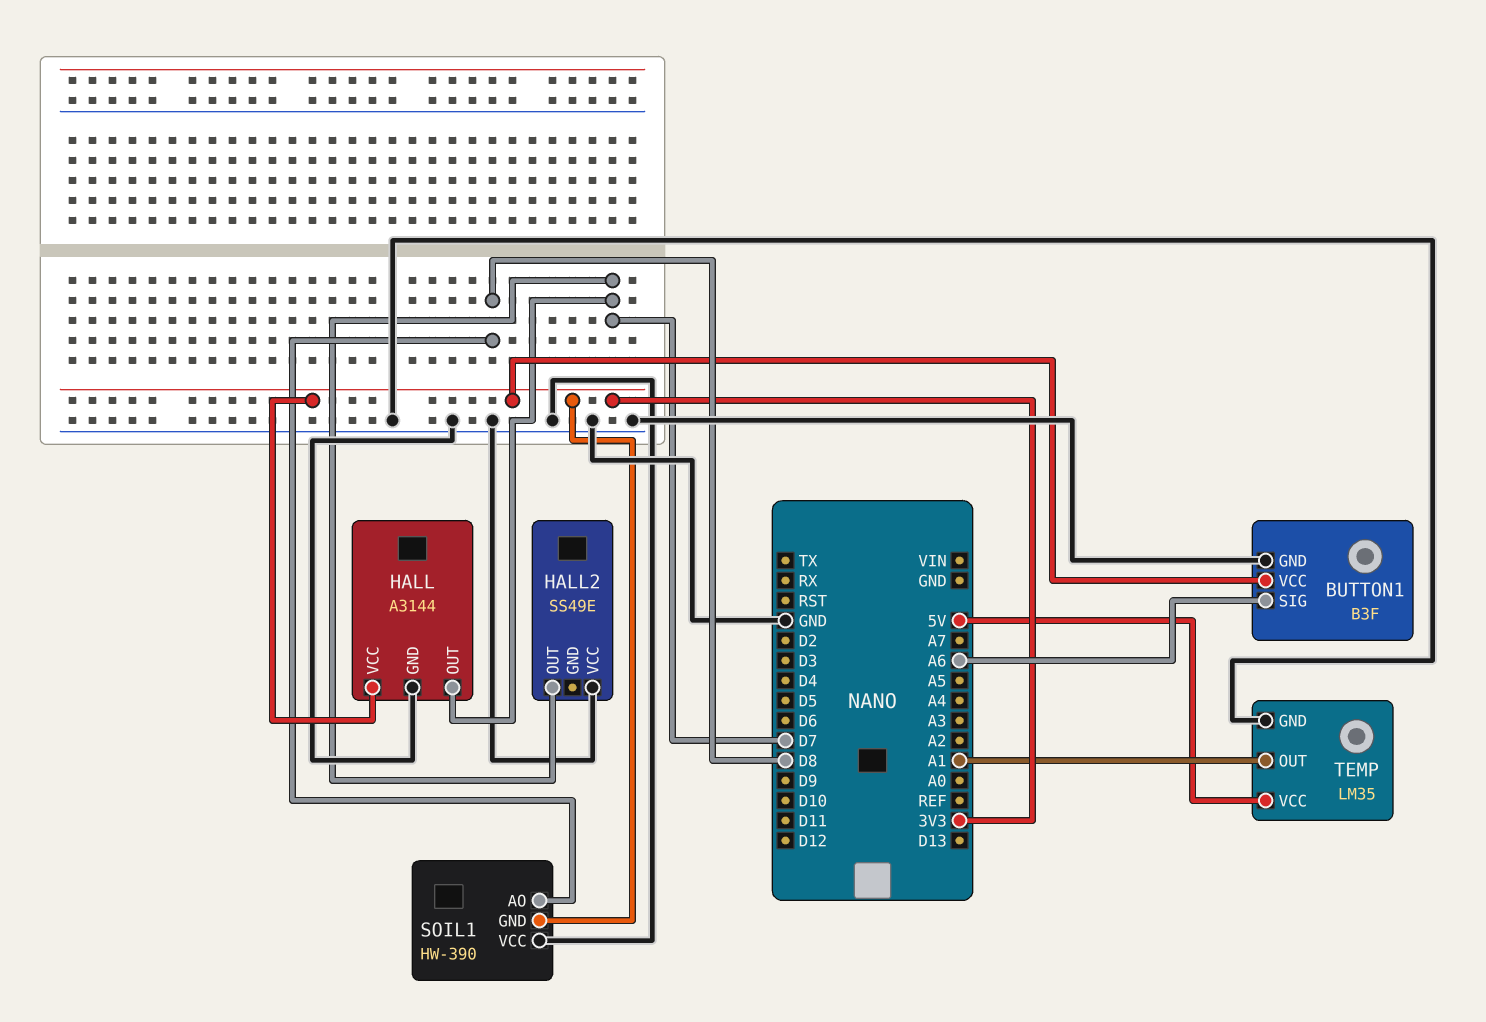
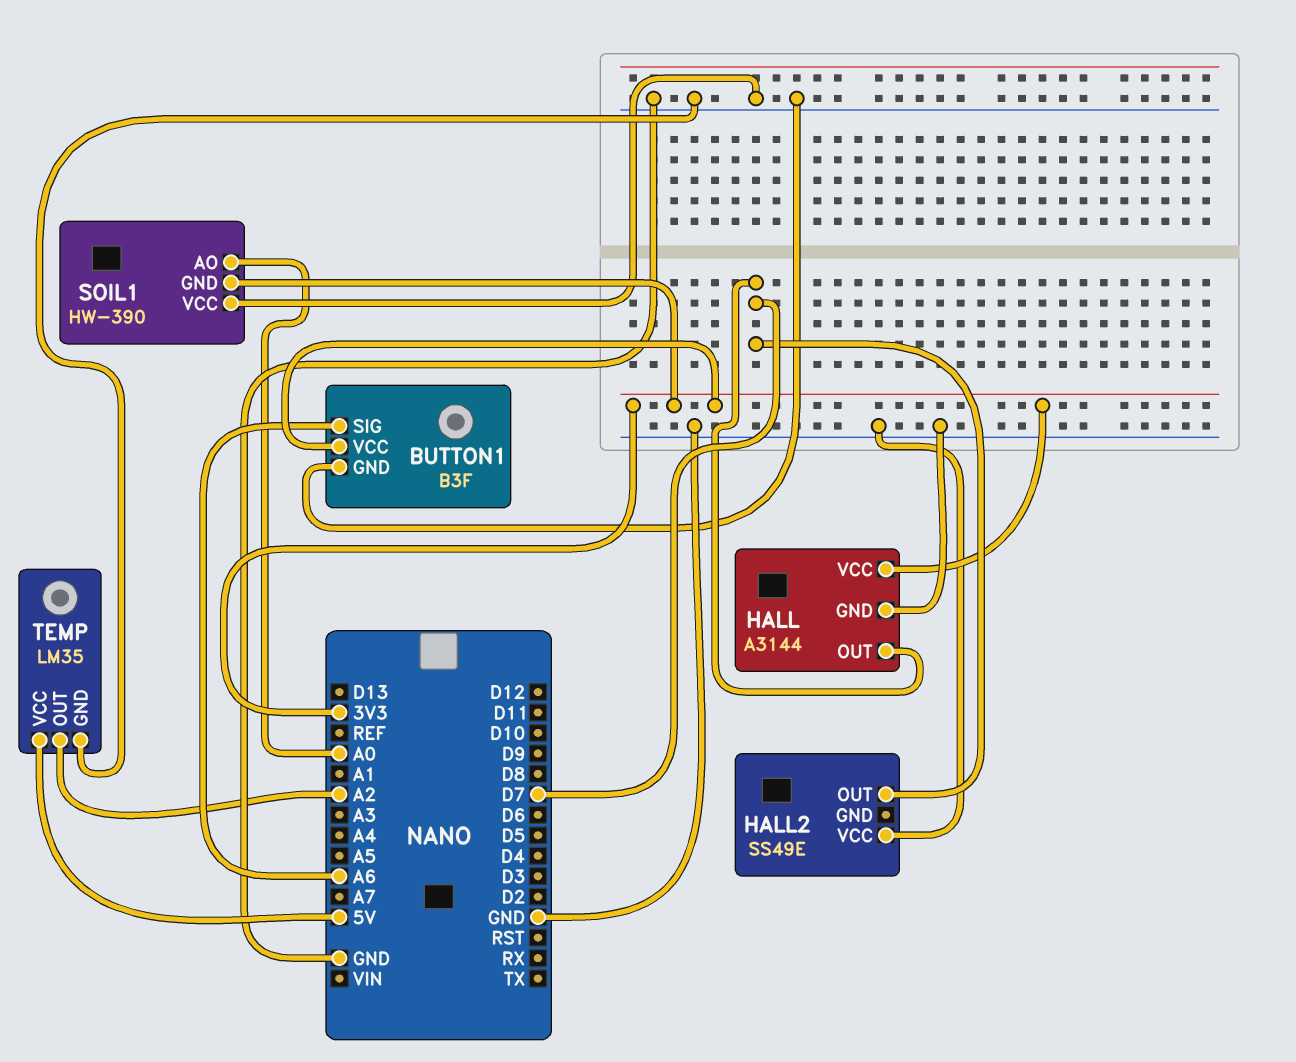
SOIL1 pin AO: D8 -> A0
TEMP pin OUT: A1 -> A2

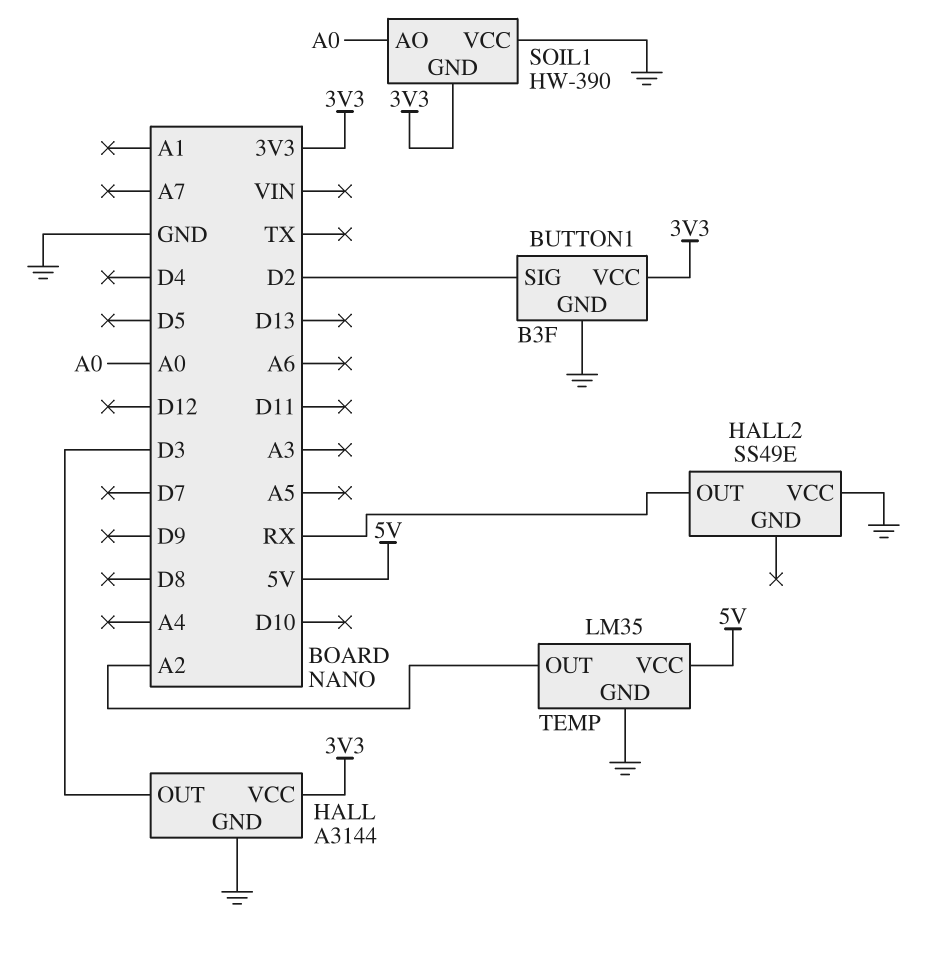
BUTTON1 pin SIG: A6 -> D2
HALL pin OUT: D7 -> D3
HALL2 pin OUT: D7 -> RX

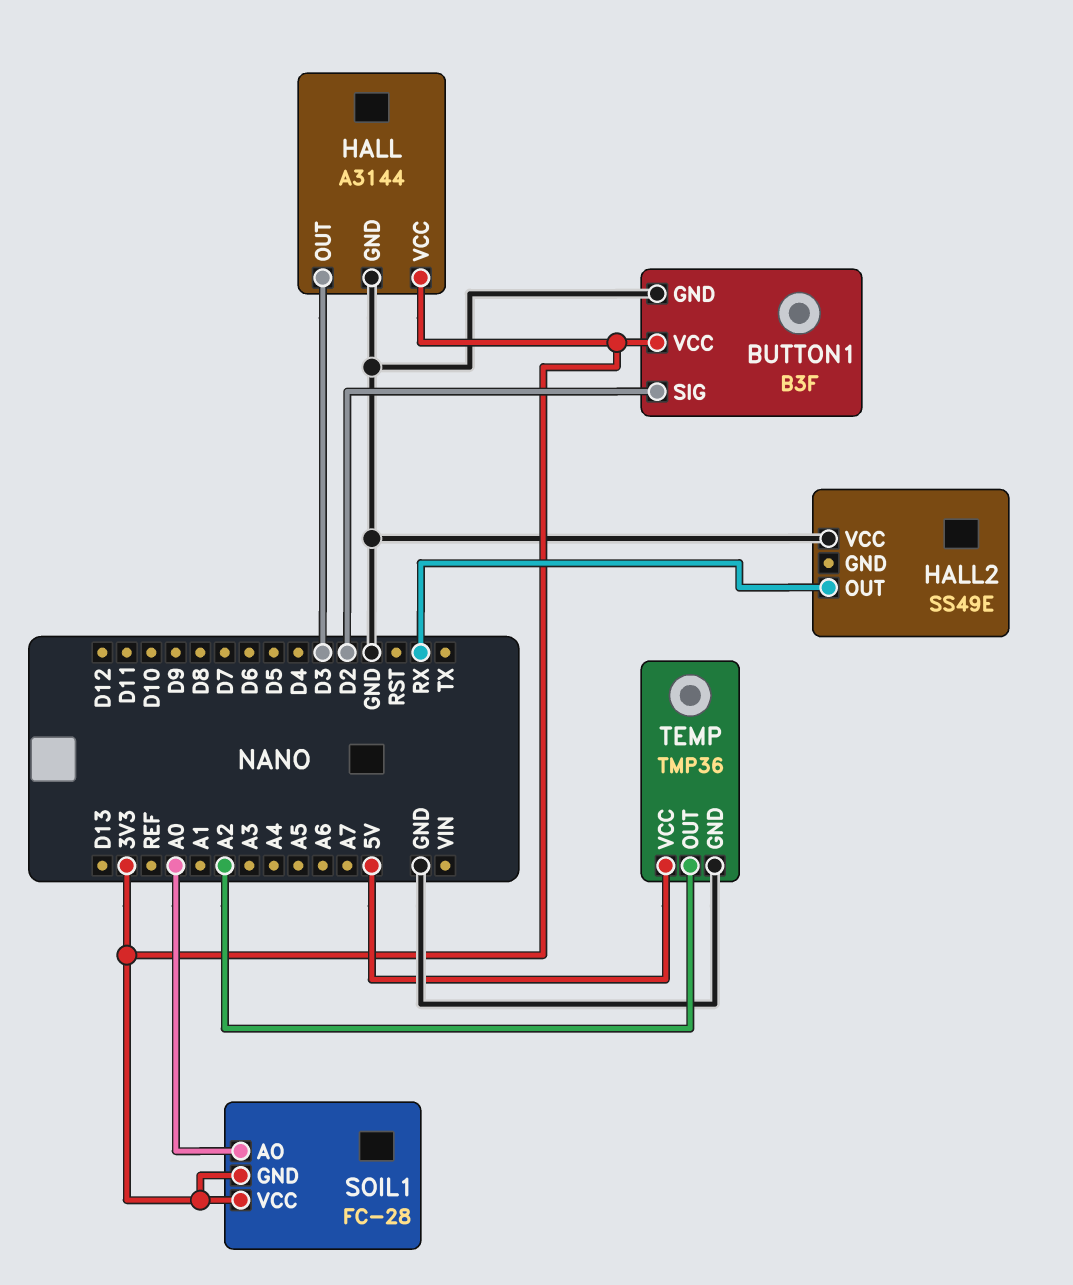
SOIL1: HW-390 -> FC-28
SOIL1 pin VCC: GND -> 3V3
TEMP: LM35 -> TMP36

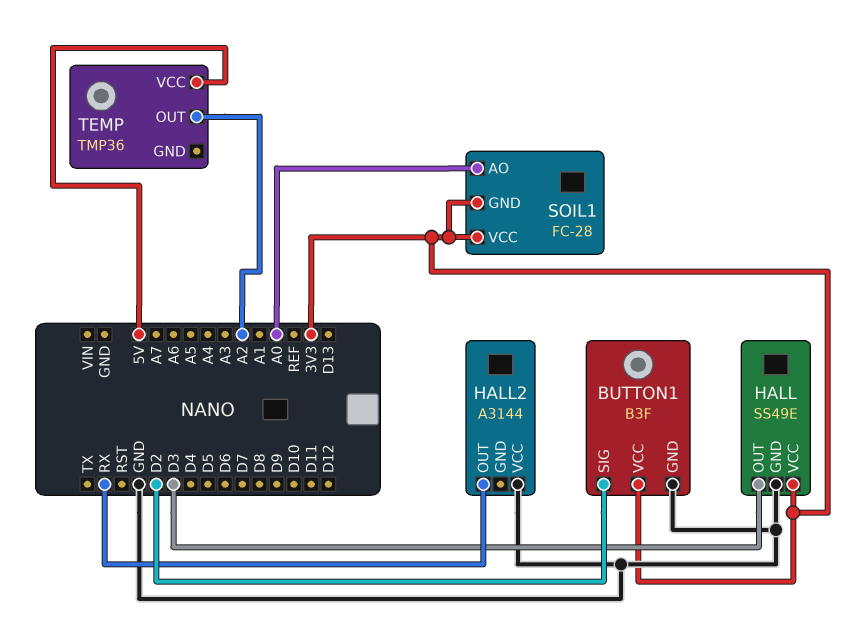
HALL: A3144 -> SS49E
HALL2: SS49E -> A3144
TEMP pin GND: GND -> none

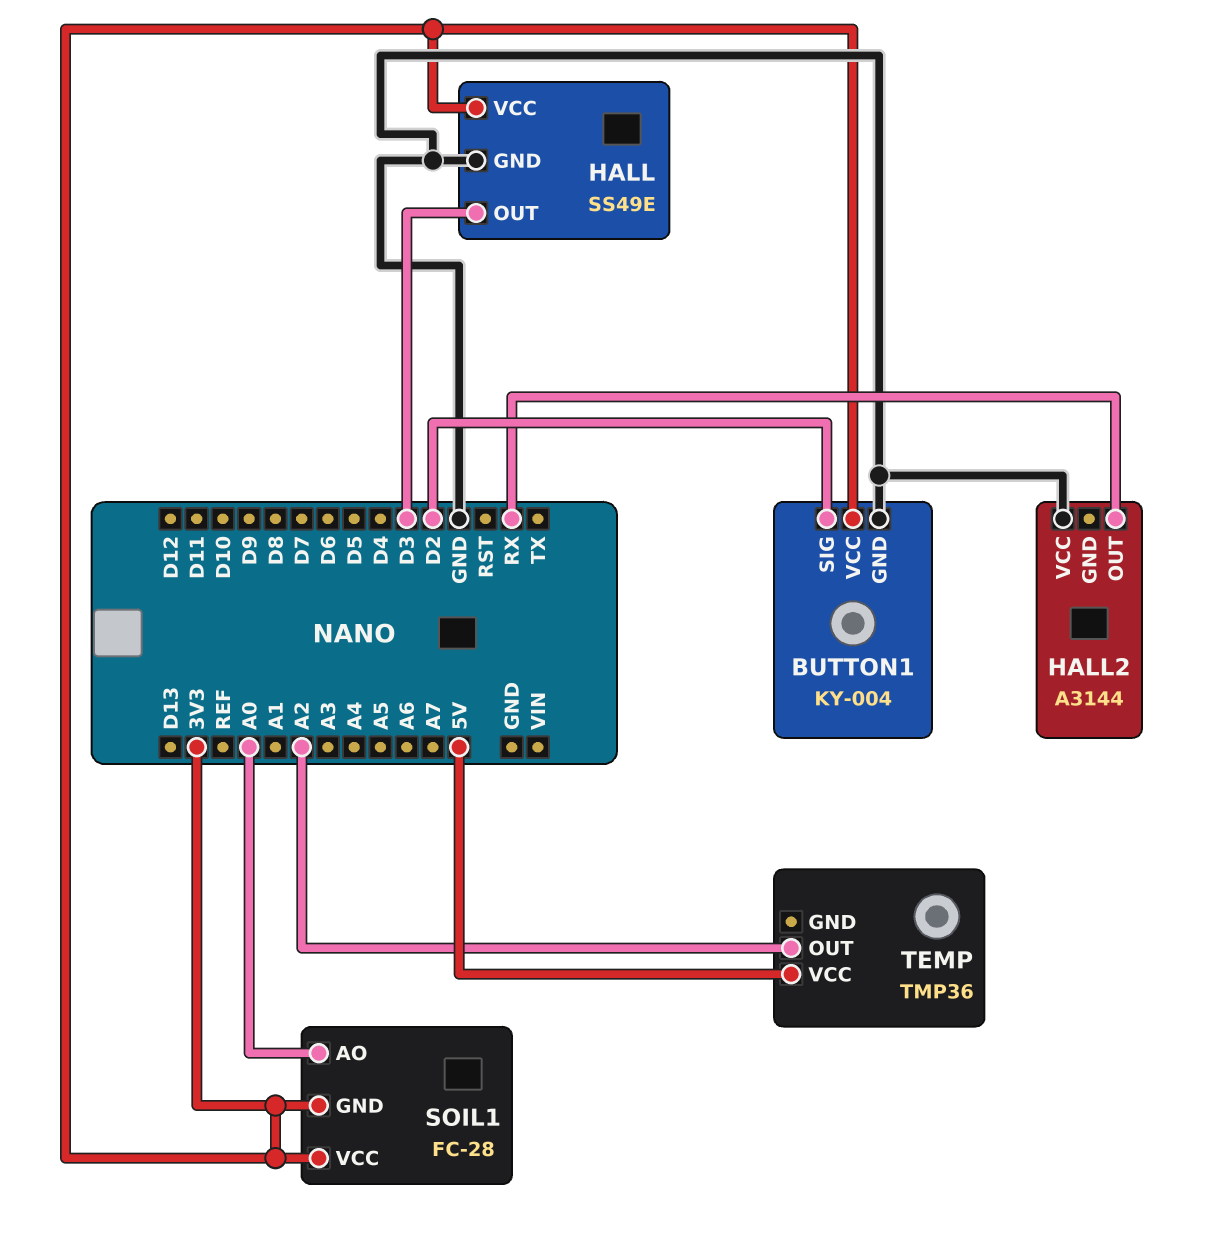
BUTTON1: B3F -> KY-004

